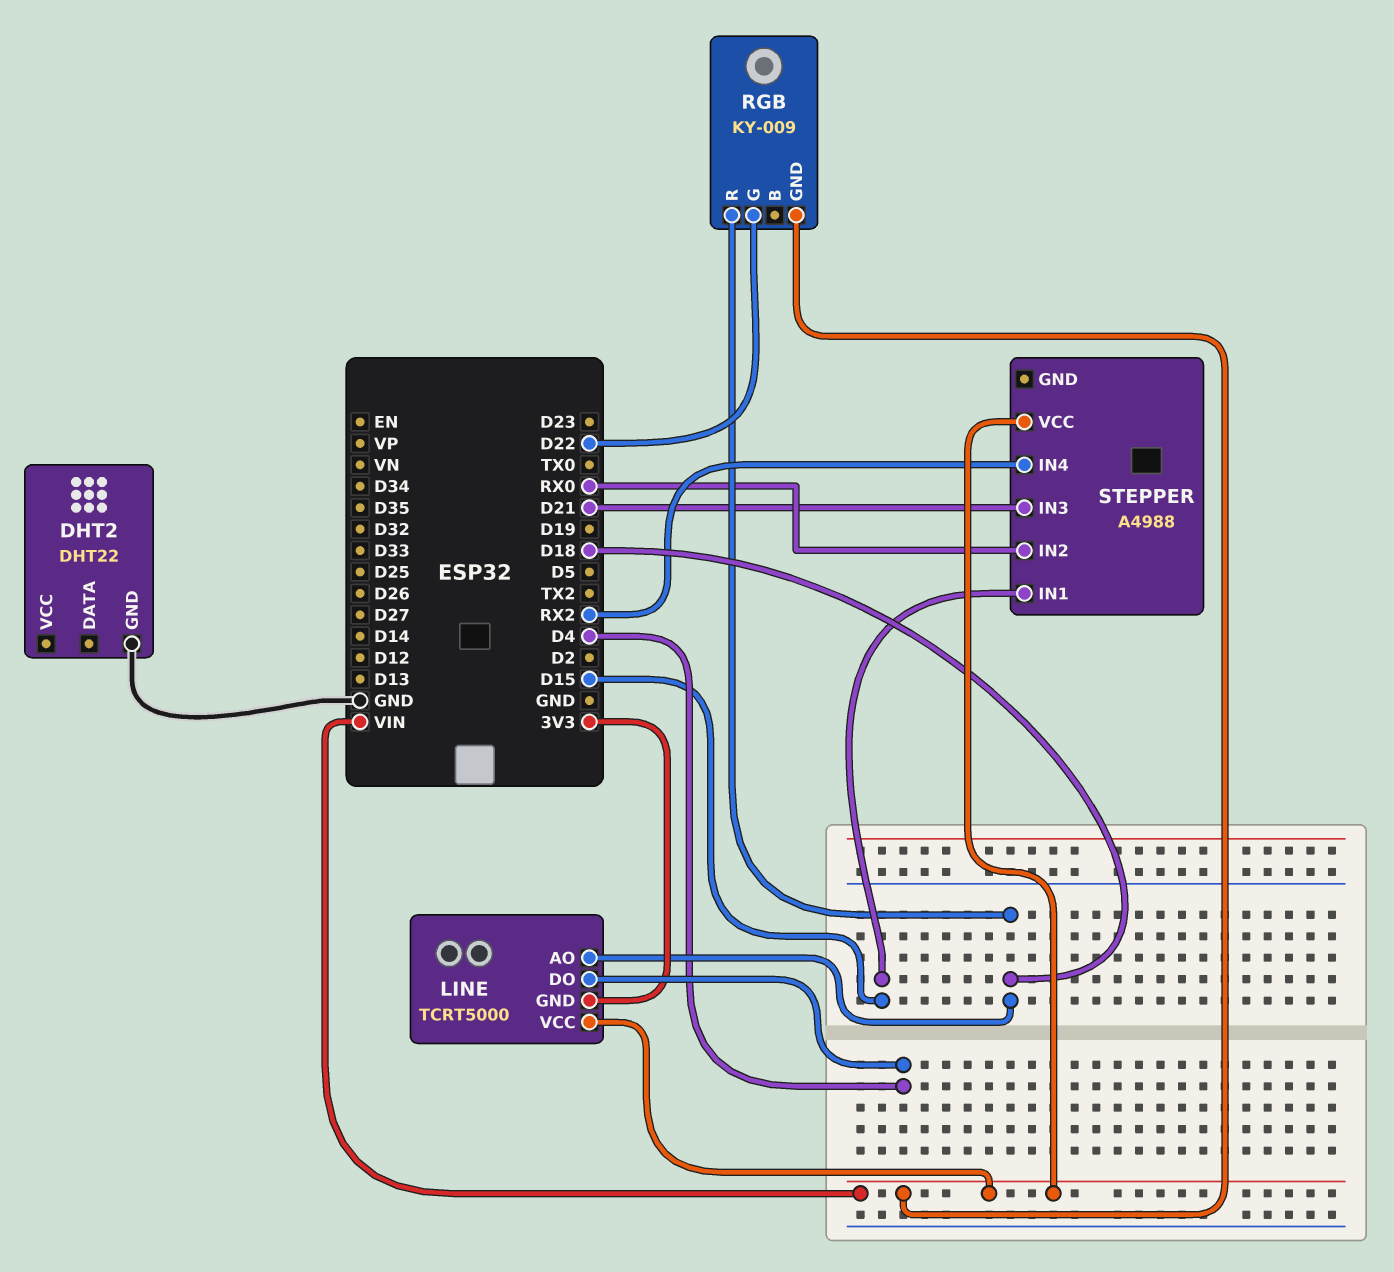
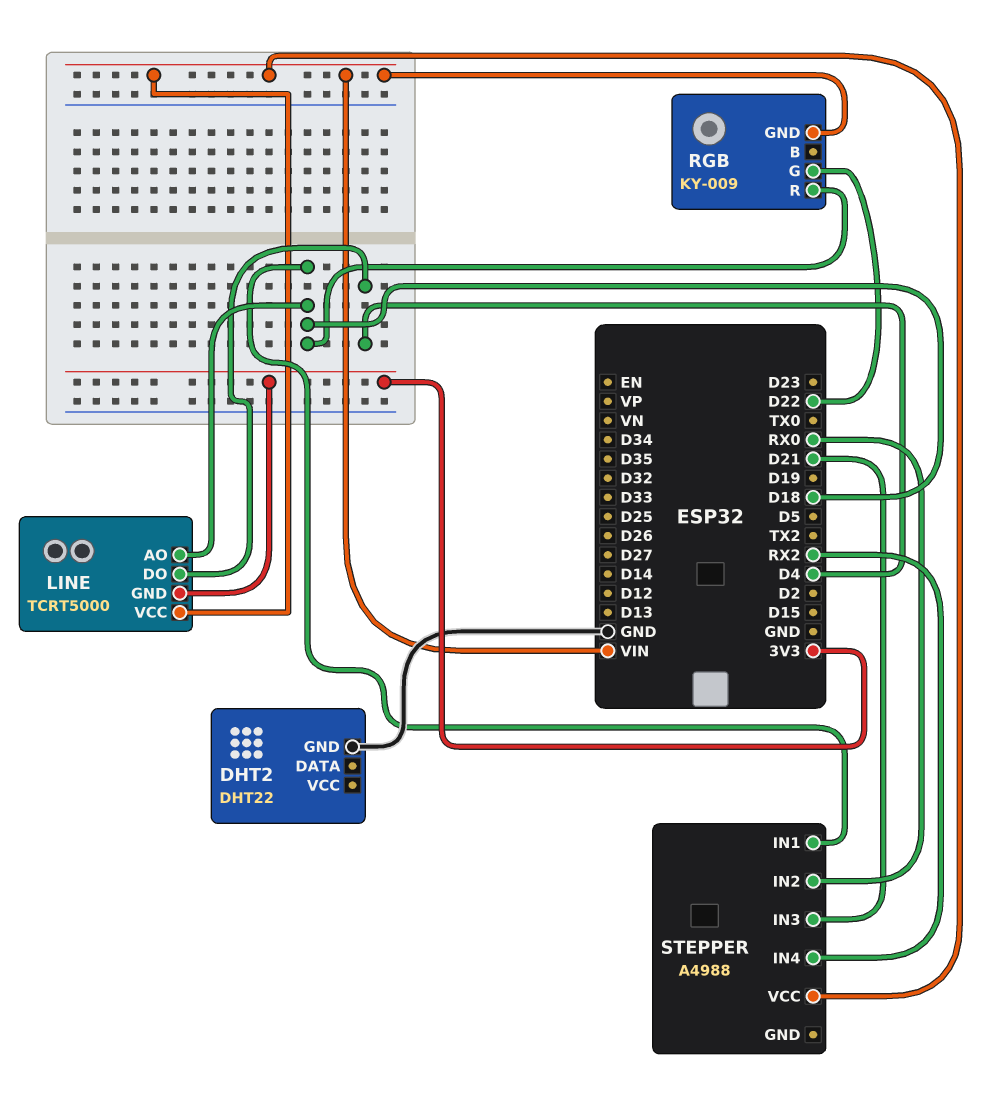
STEPPER pin IN1: D15 -> D18

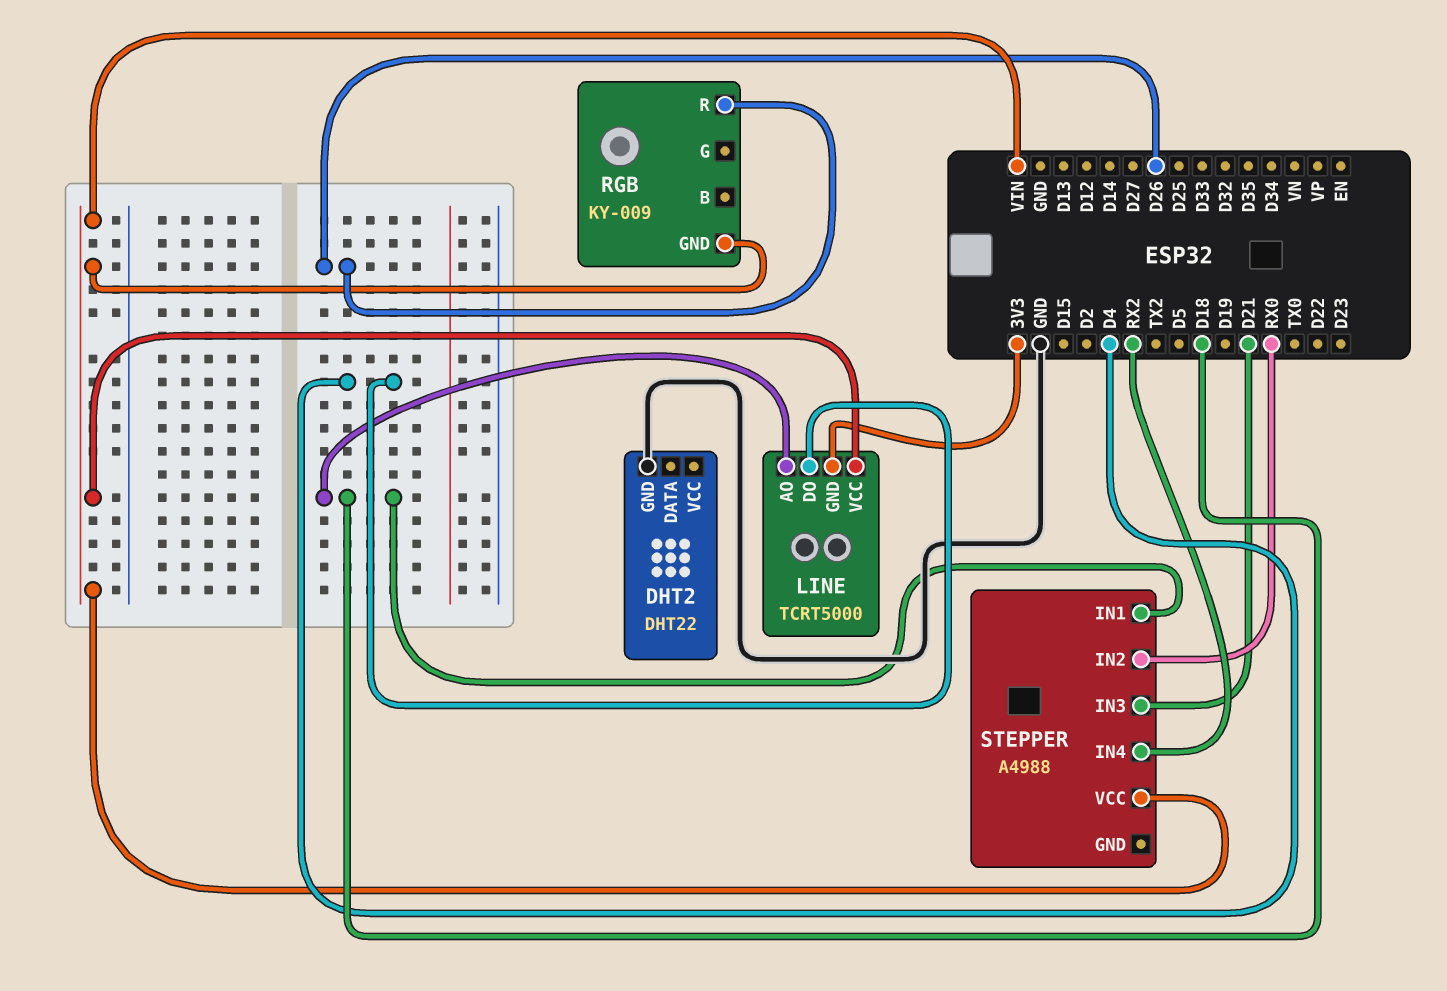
RGB pin G: D22 -> none
RGB pin R: D18 -> D26

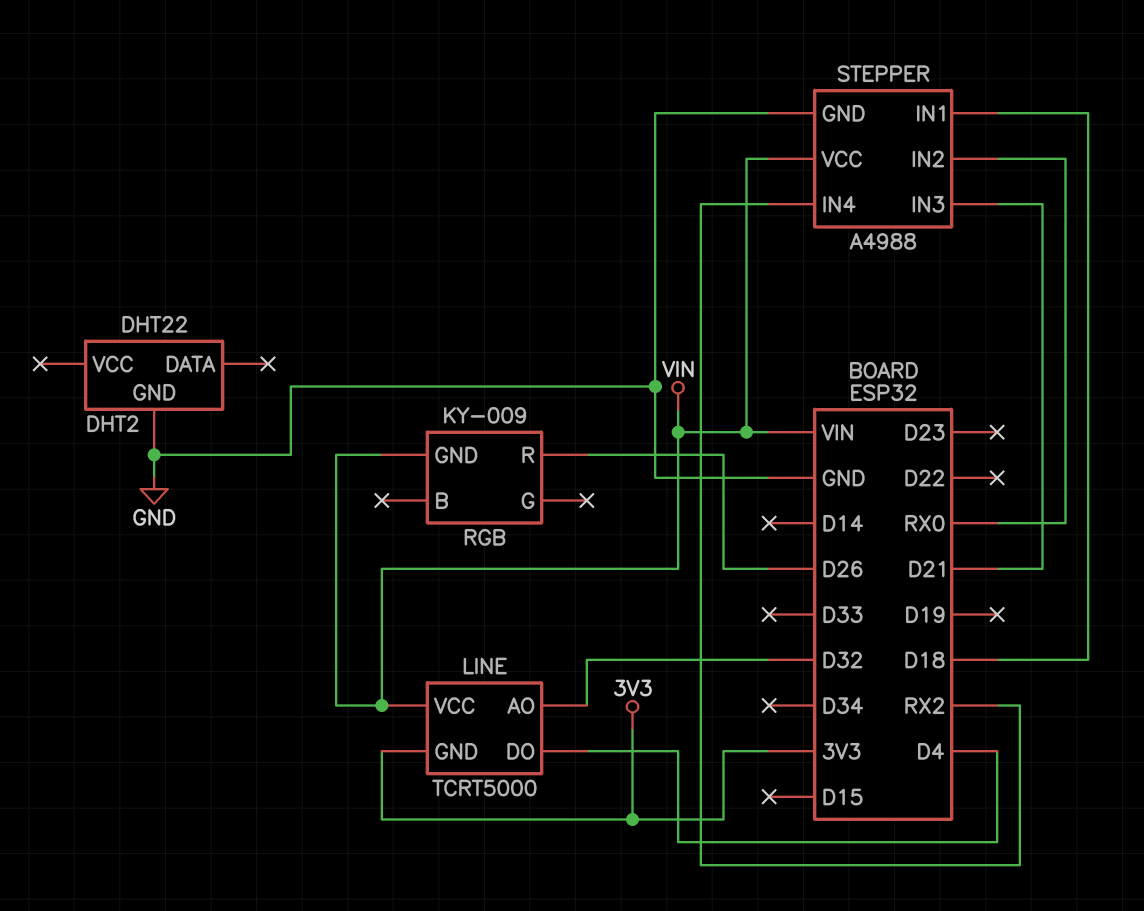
LINE pin AO: D18 -> D32
STEPPER pin GND: none -> GND

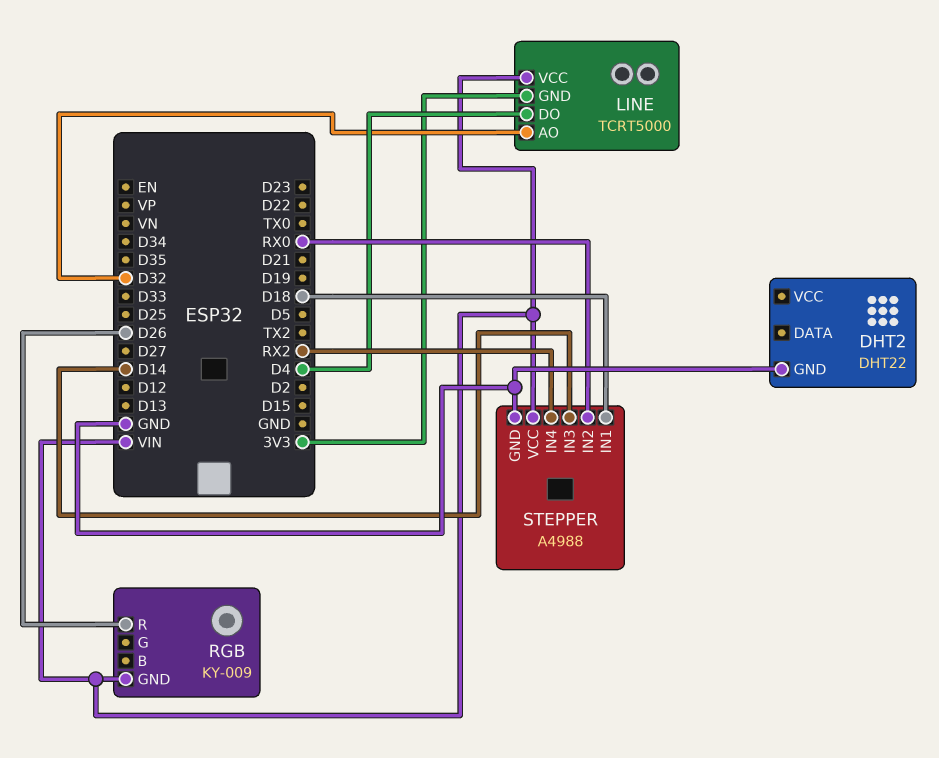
STEPPER pin IN3: D21 -> D14

